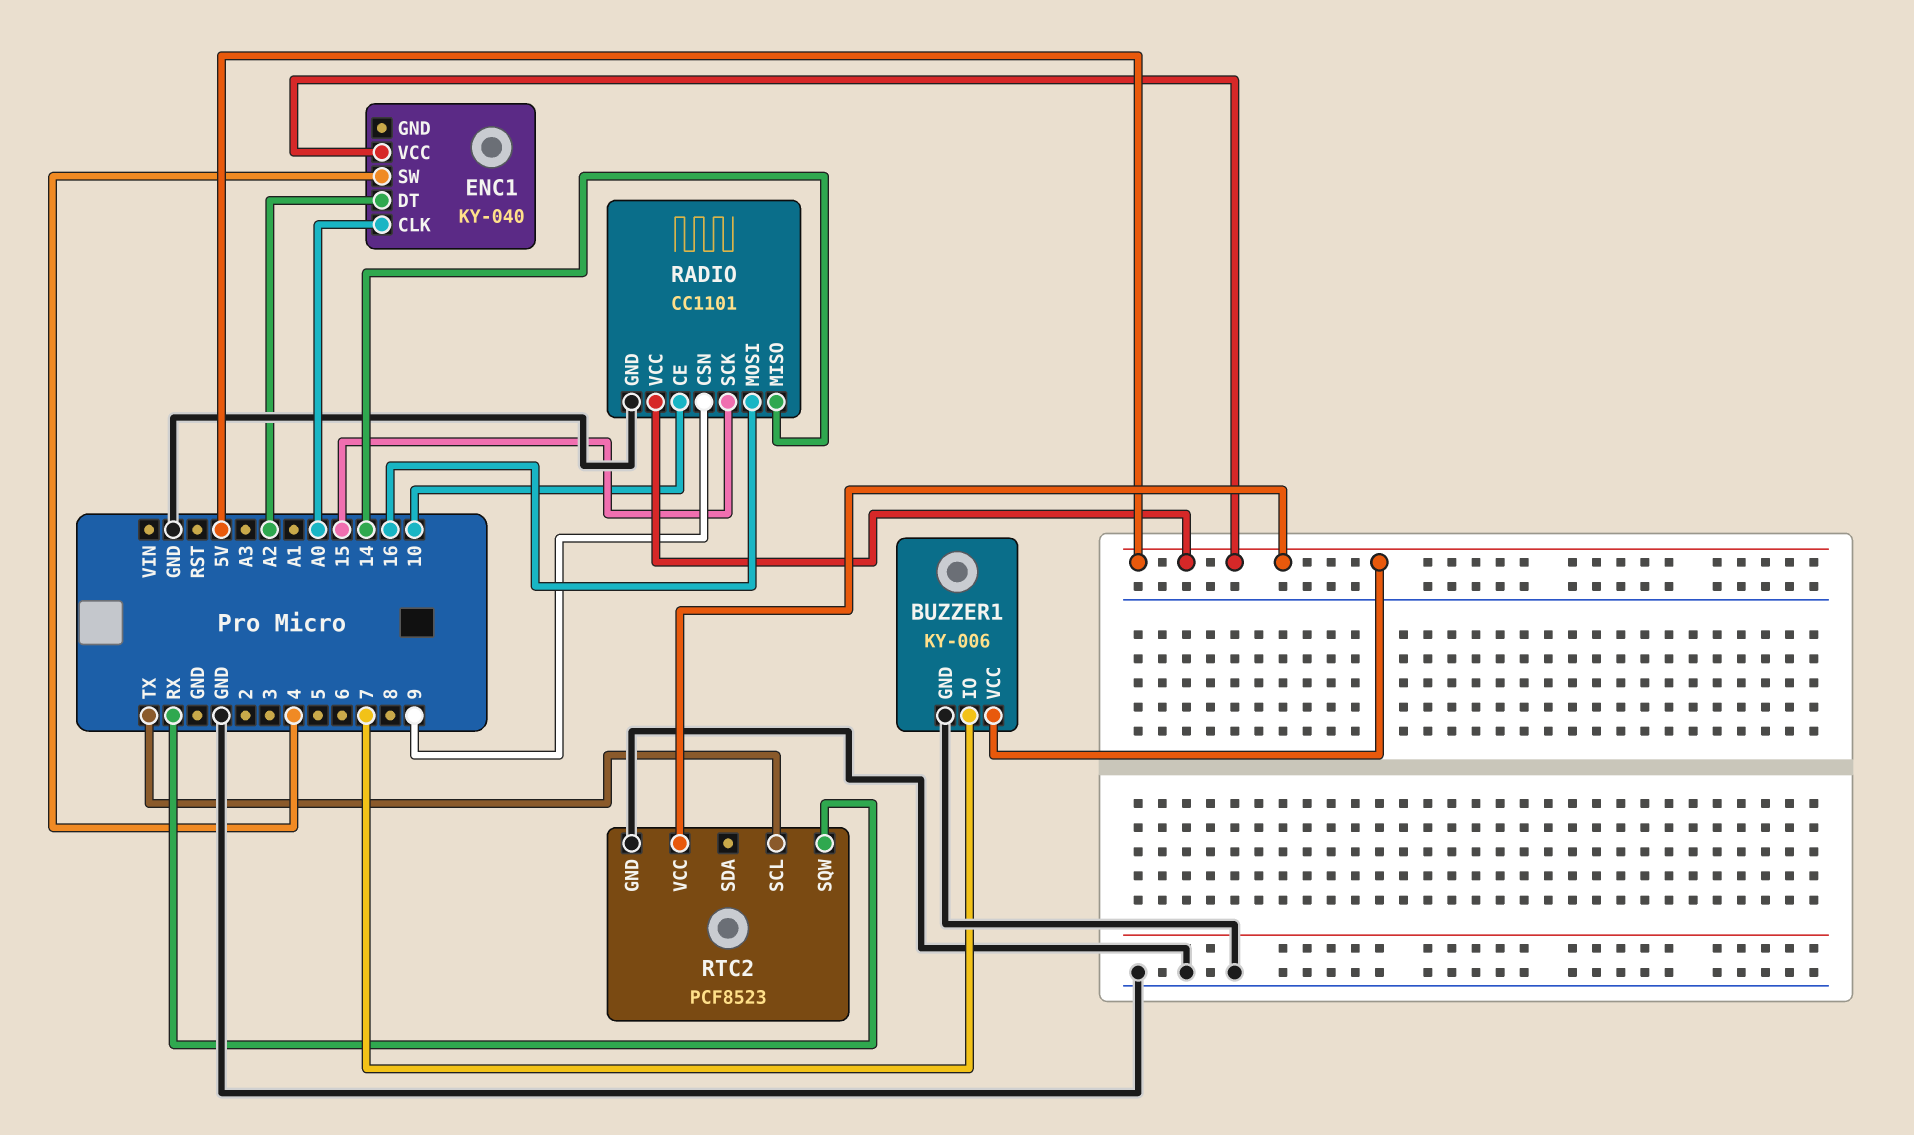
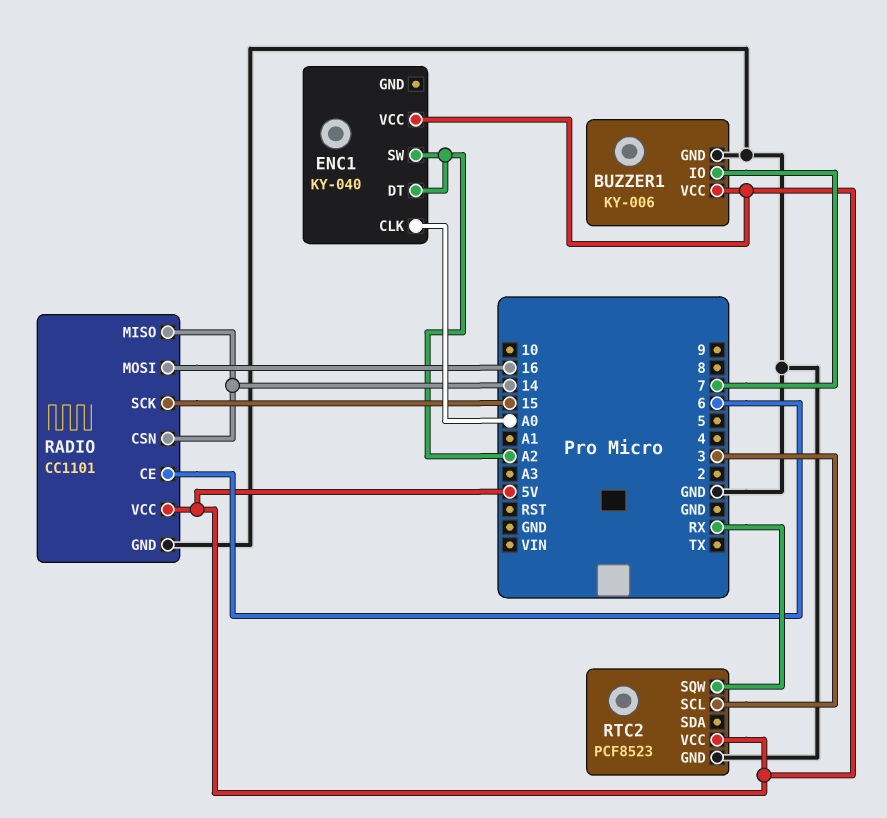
ENC1 pin SW: 4 -> A2
RADIO pin CE: 10 -> 6
RADIO pin CSN: 9 -> 14
RTC2 pin SCL: TX -> 3

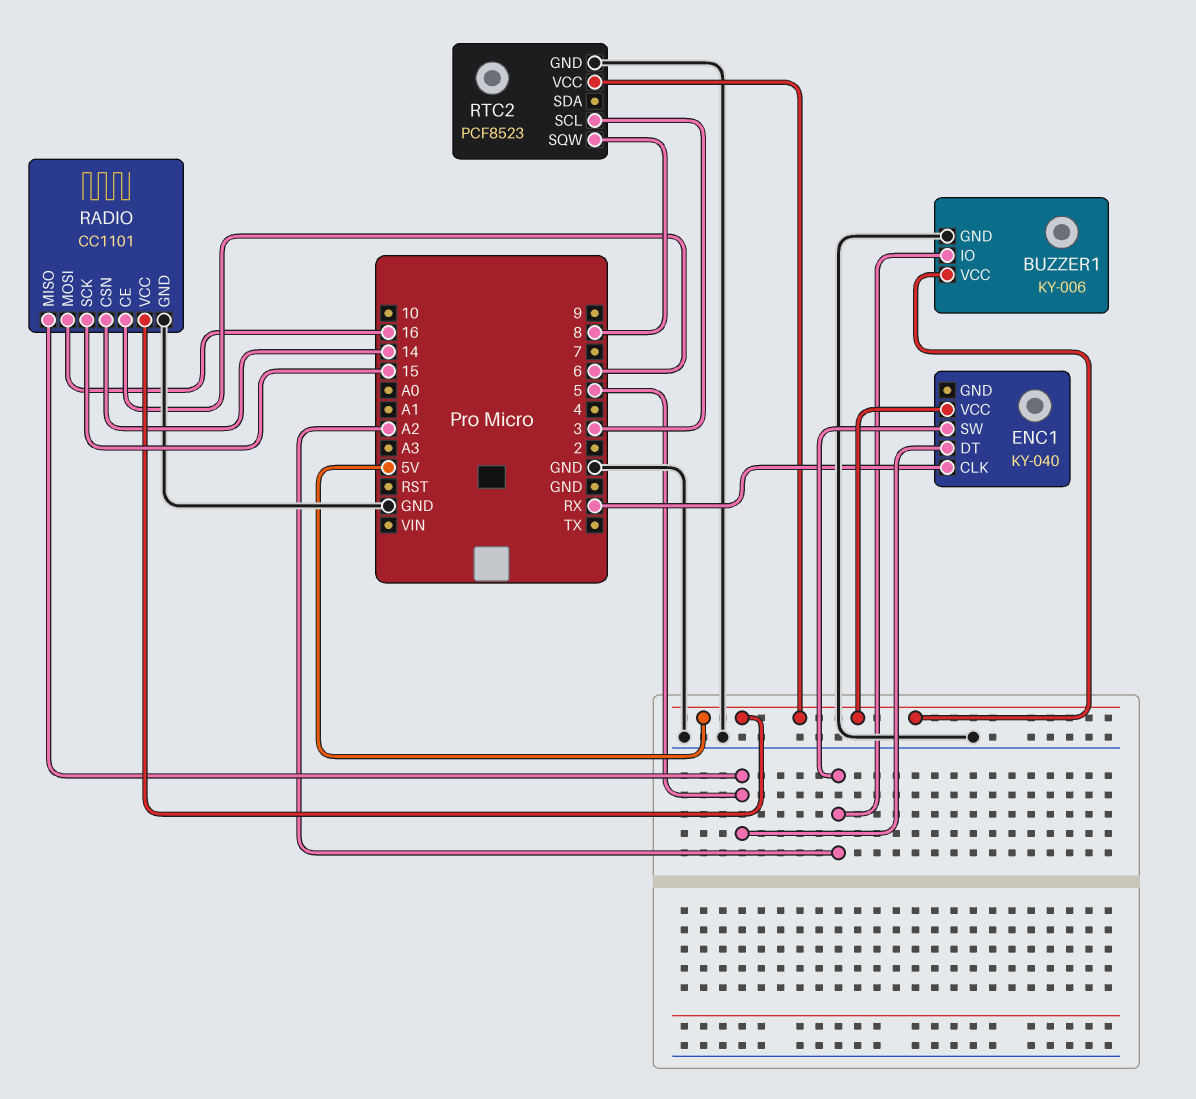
BUZZER1 pin IO: 7 -> A2
ENC1 pin CLK: A0 -> RX
ENC1 pin DT: A2 -> 5
RADIO pin MISO: 14 -> 5
RTC2 pin SQW: RX -> 8

